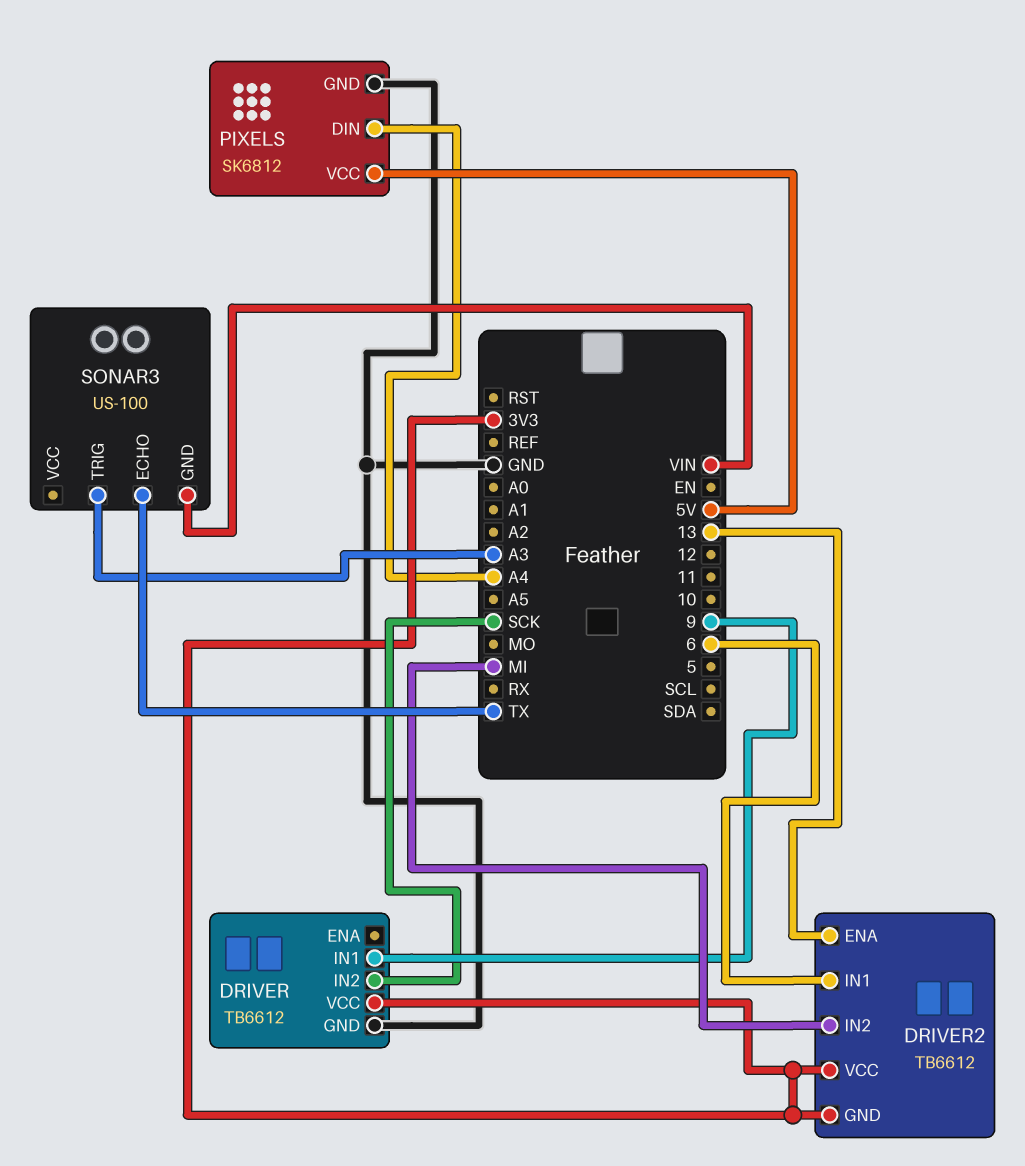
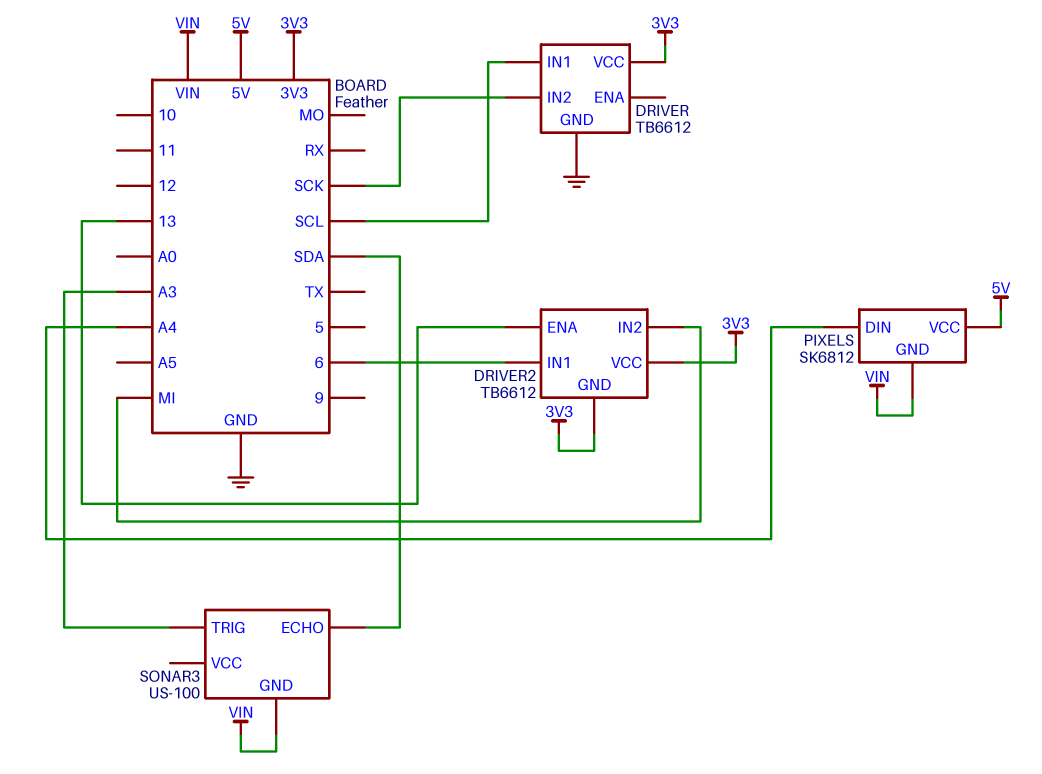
DRIVER pin IN1: 9 -> SCL
PIXELS pin GND: GND -> VIN
SONAR3 pin ECHO: TX -> SDA

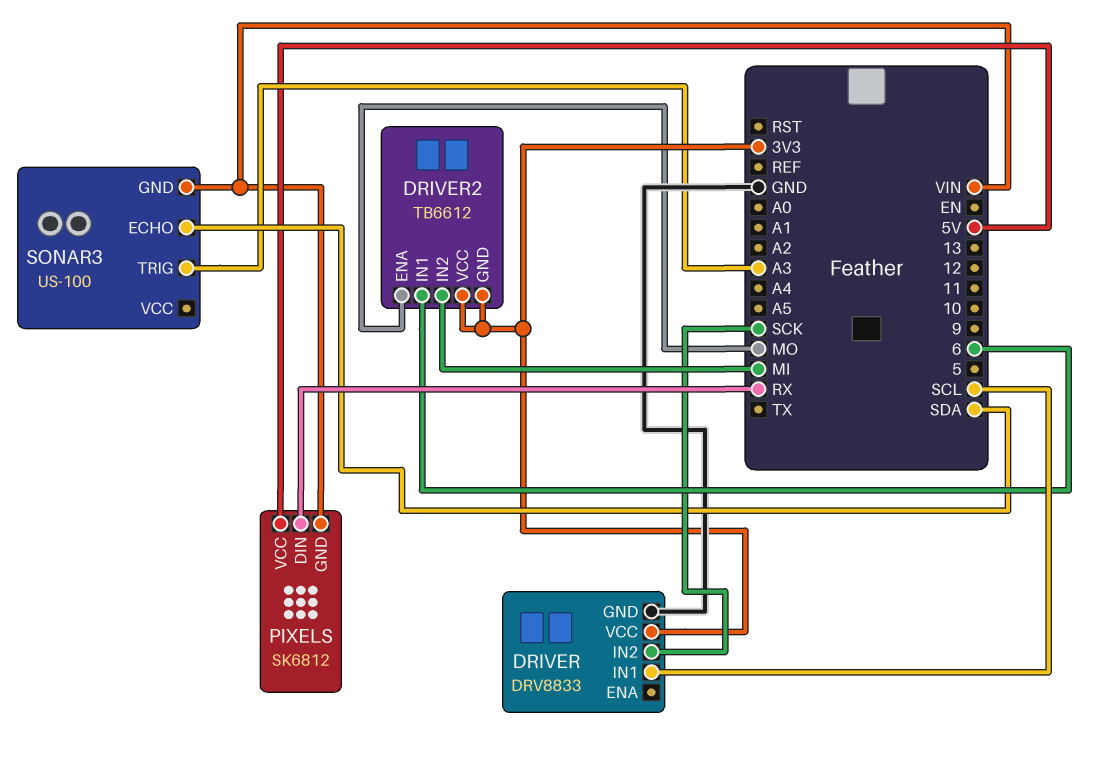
DRIVER: TB6612 -> DRV8833
DRIVER2 pin ENA: 13 -> MO
PIXELS pin DIN: A4 -> RX

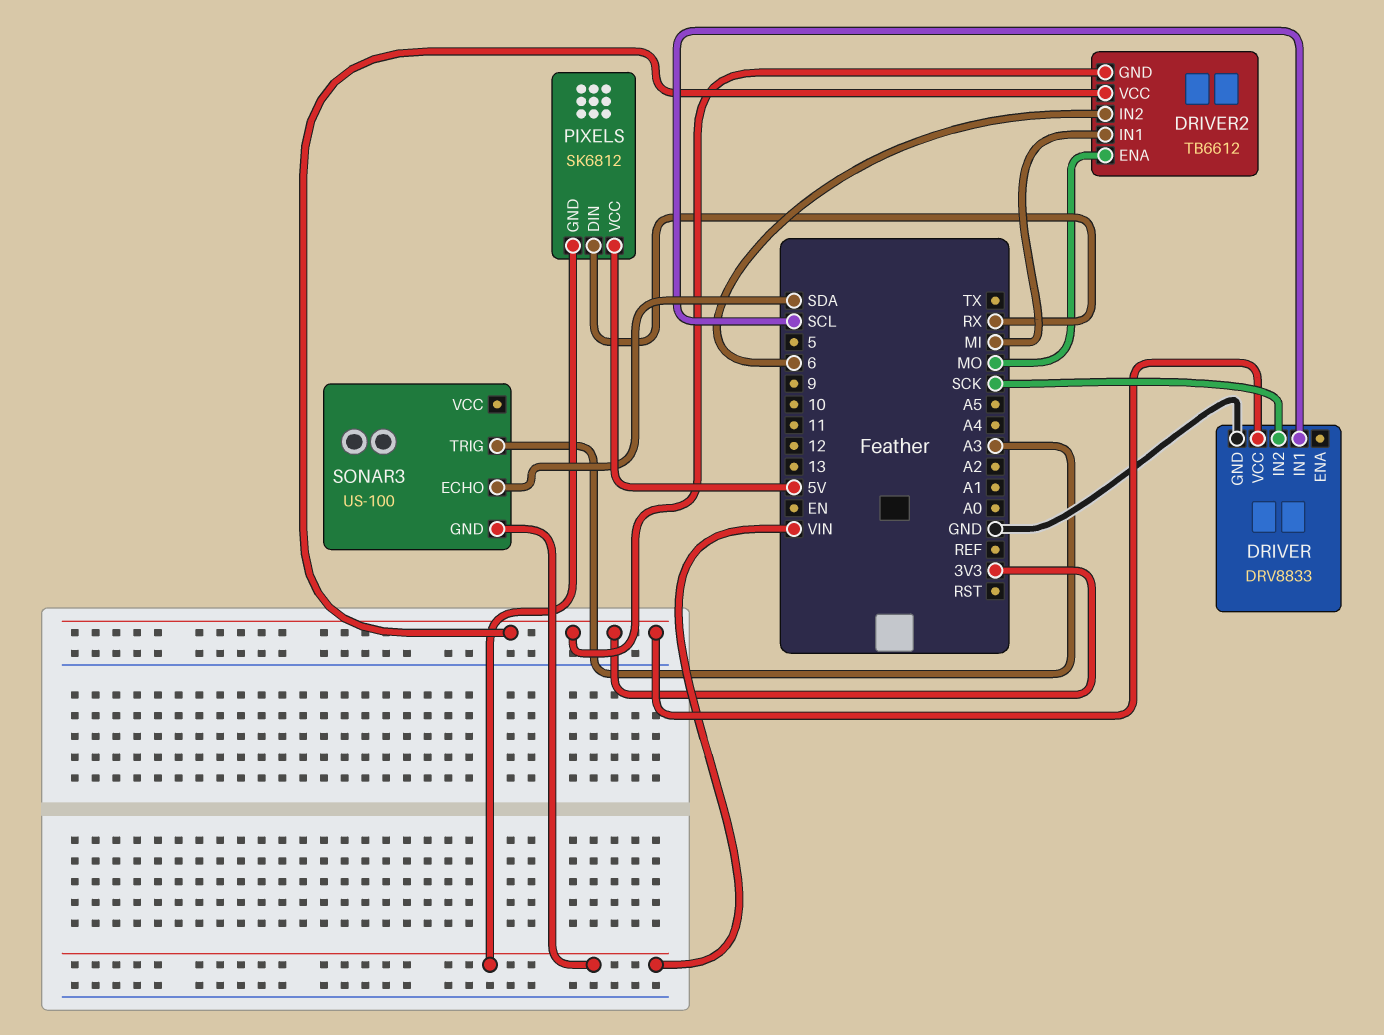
DRIVER2 pin IN1: 6 -> MI
DRIVER2 pin IN2: MI -> 6

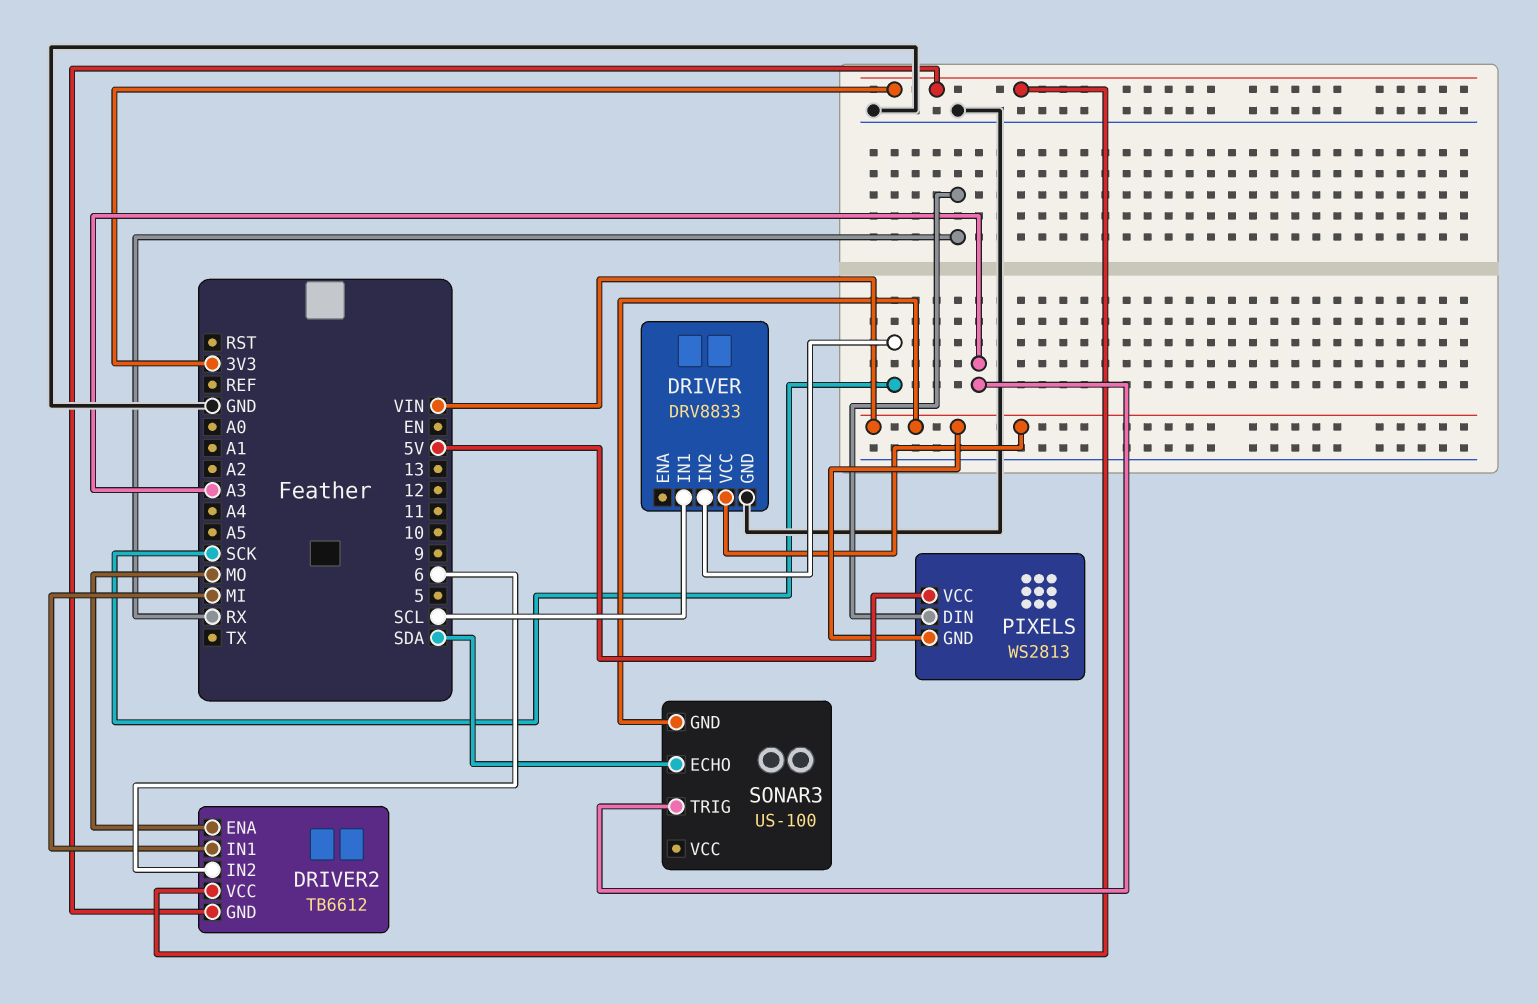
DRIVER pin VCC: 3V3 -> VIN
PIXELS: SK6812 -> WS2813

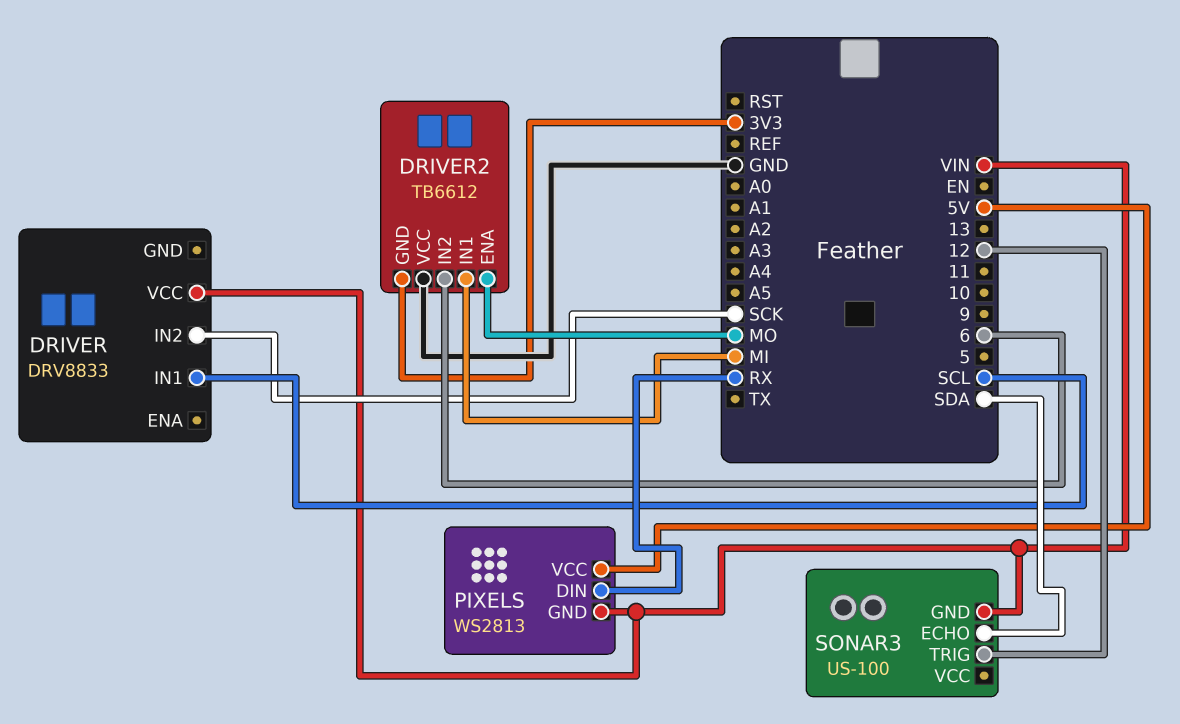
DRIVER pin GND: GND -> none
DRIVER2 pin VCC: 3V3 -> GND
SONAR3 pin TRIG: A3 -> 12

